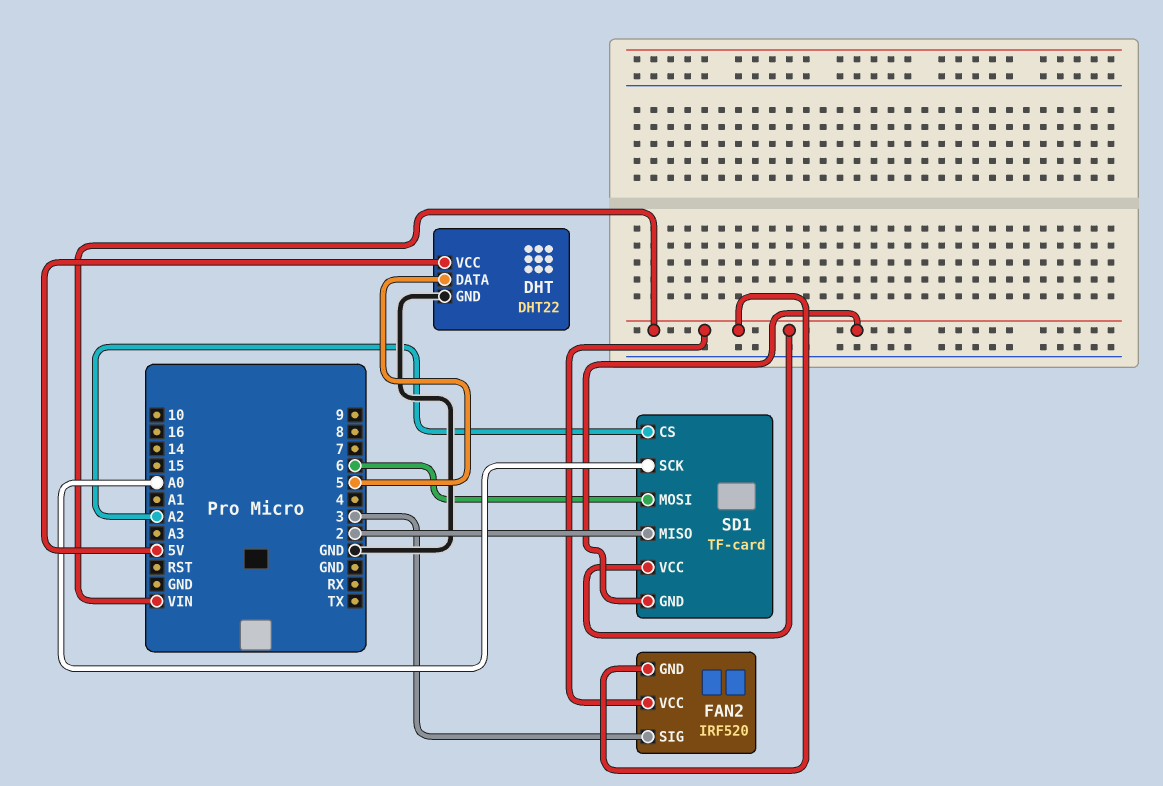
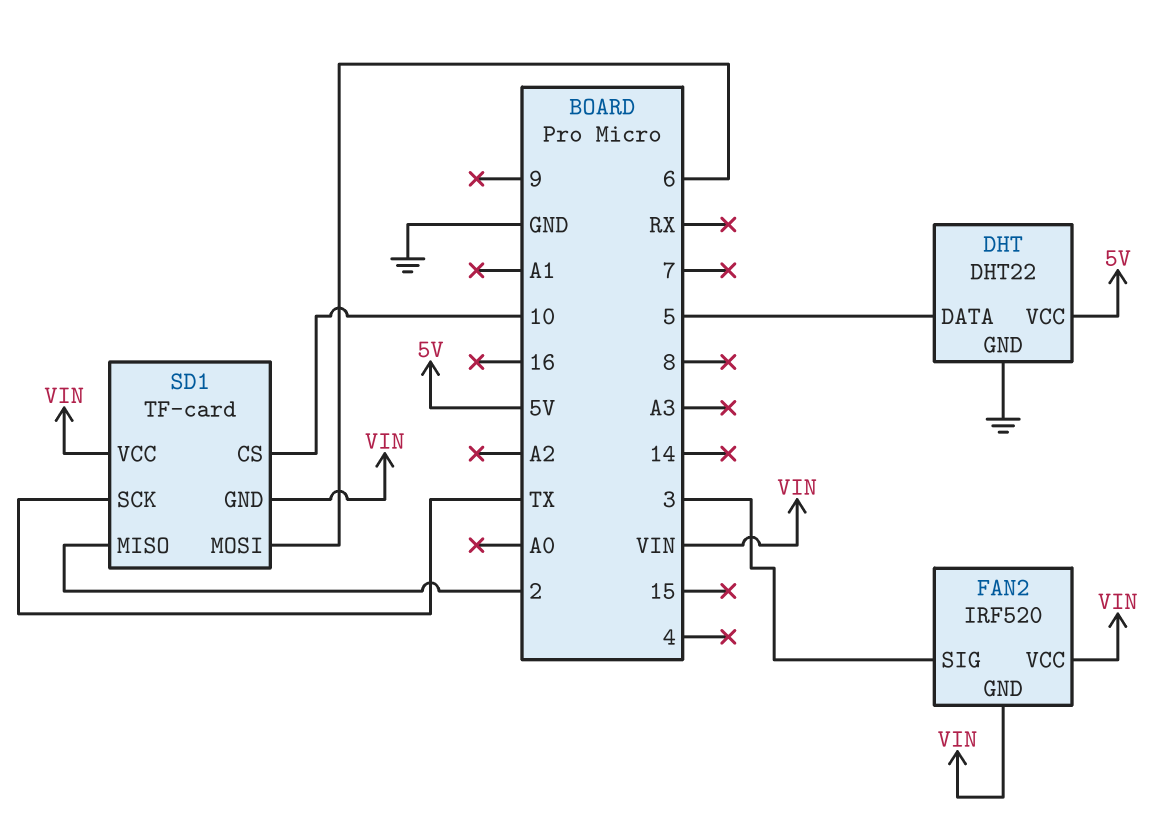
SD1 pin CS: A2 -> 10
SD1 pin SCK: A0 -> TX

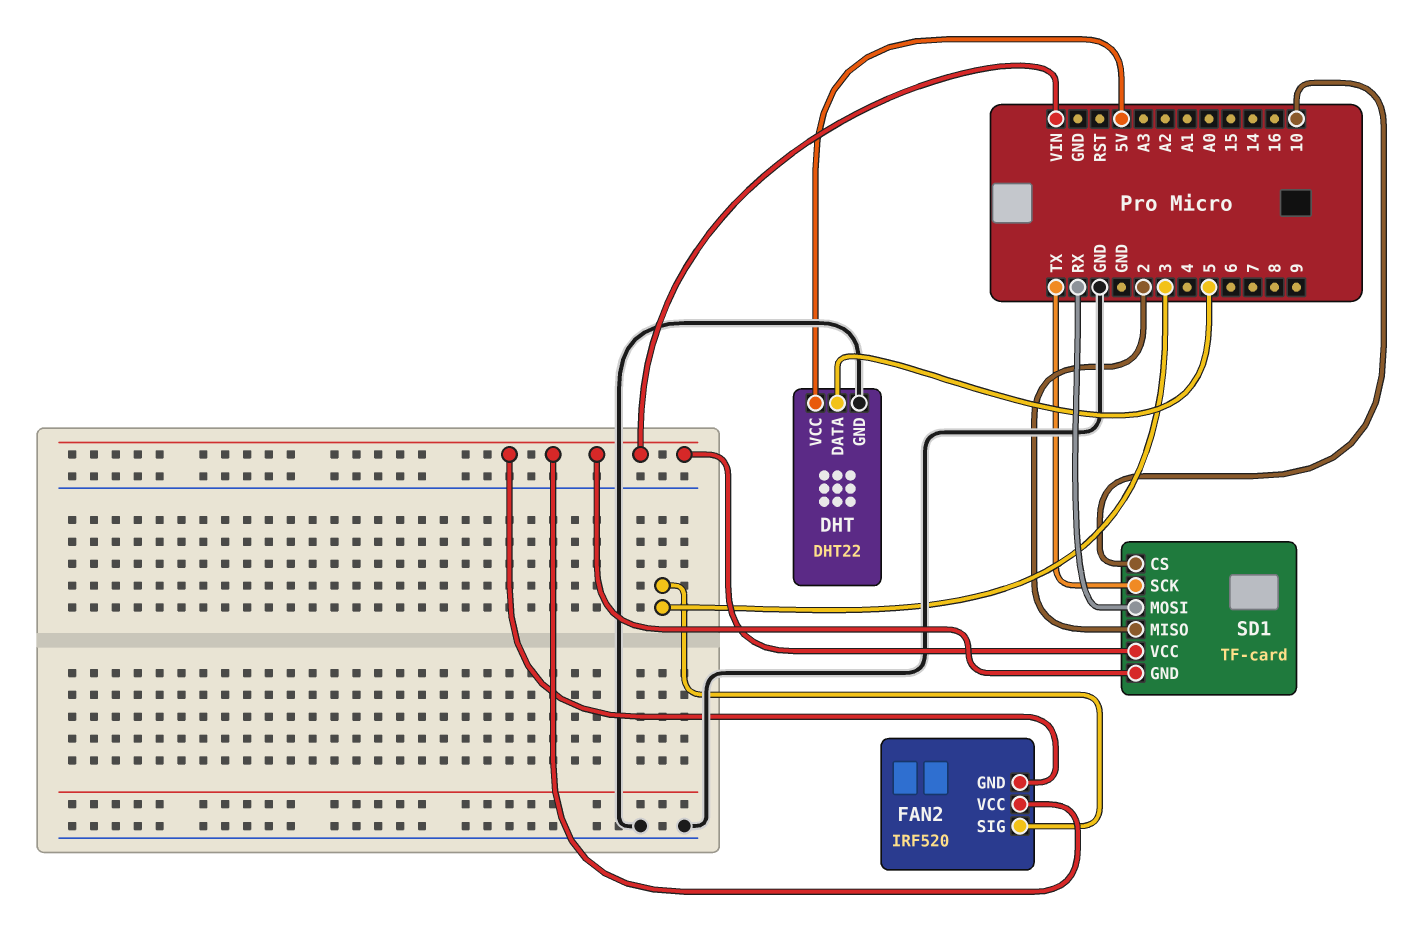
SD1 pin MOSI: 6 -> RX

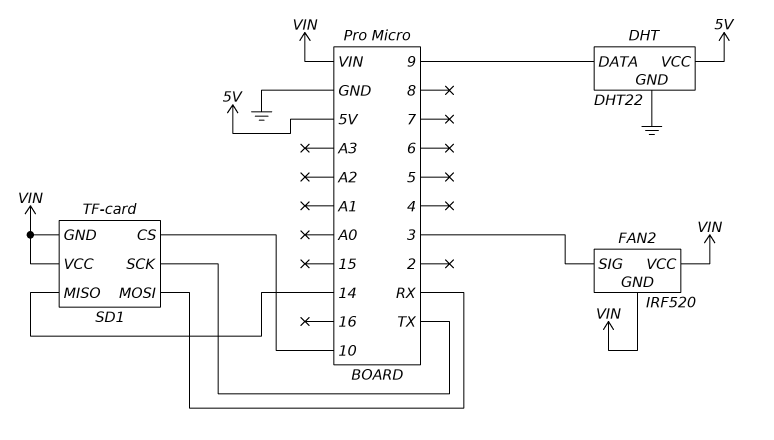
DHT pin DATA: 5 -> 9
SD1 pin MISO: 2 -> 14

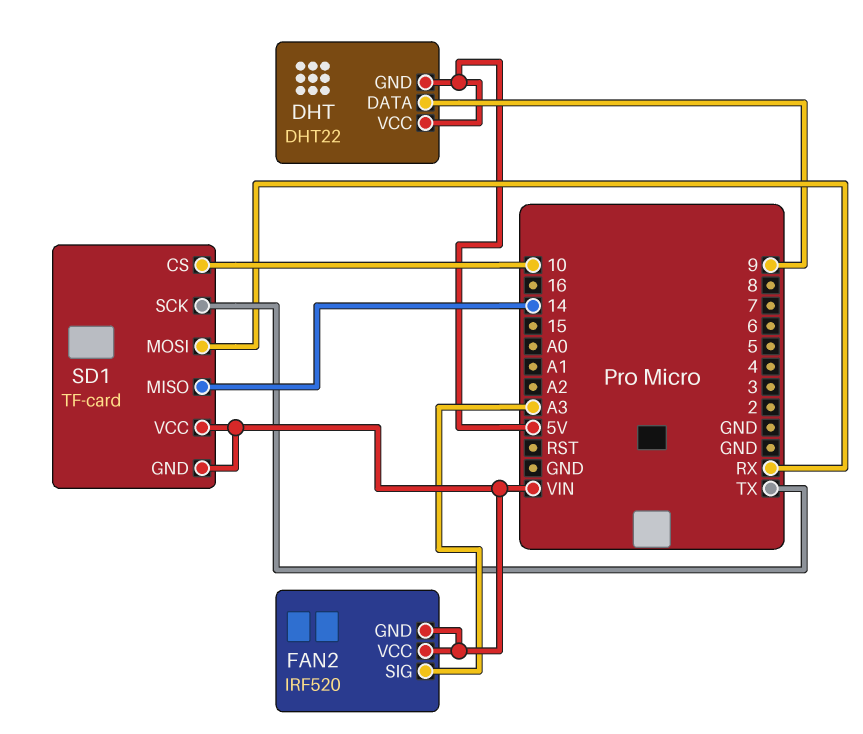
DHT pin GND: GND -> 5V
FAN2 pin SIG: 3 -> A3

